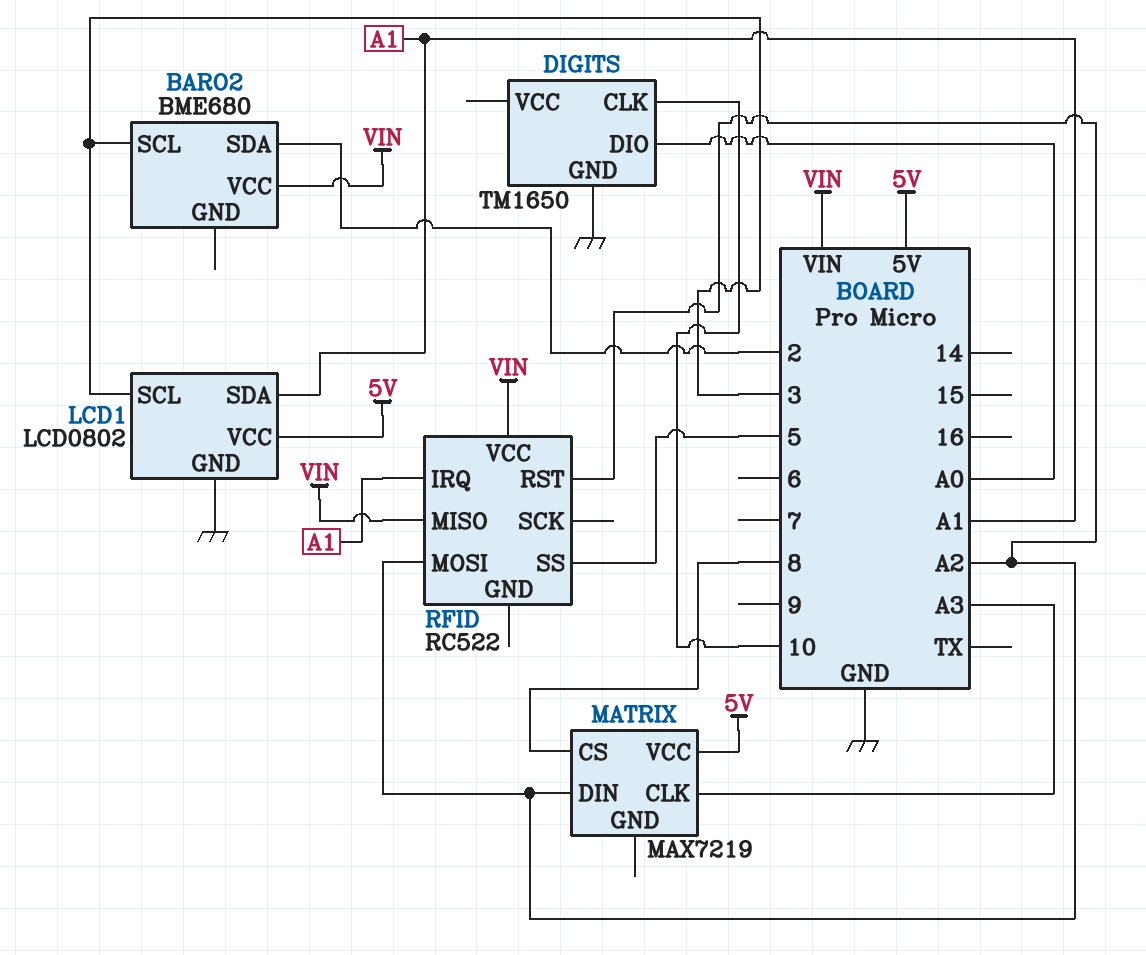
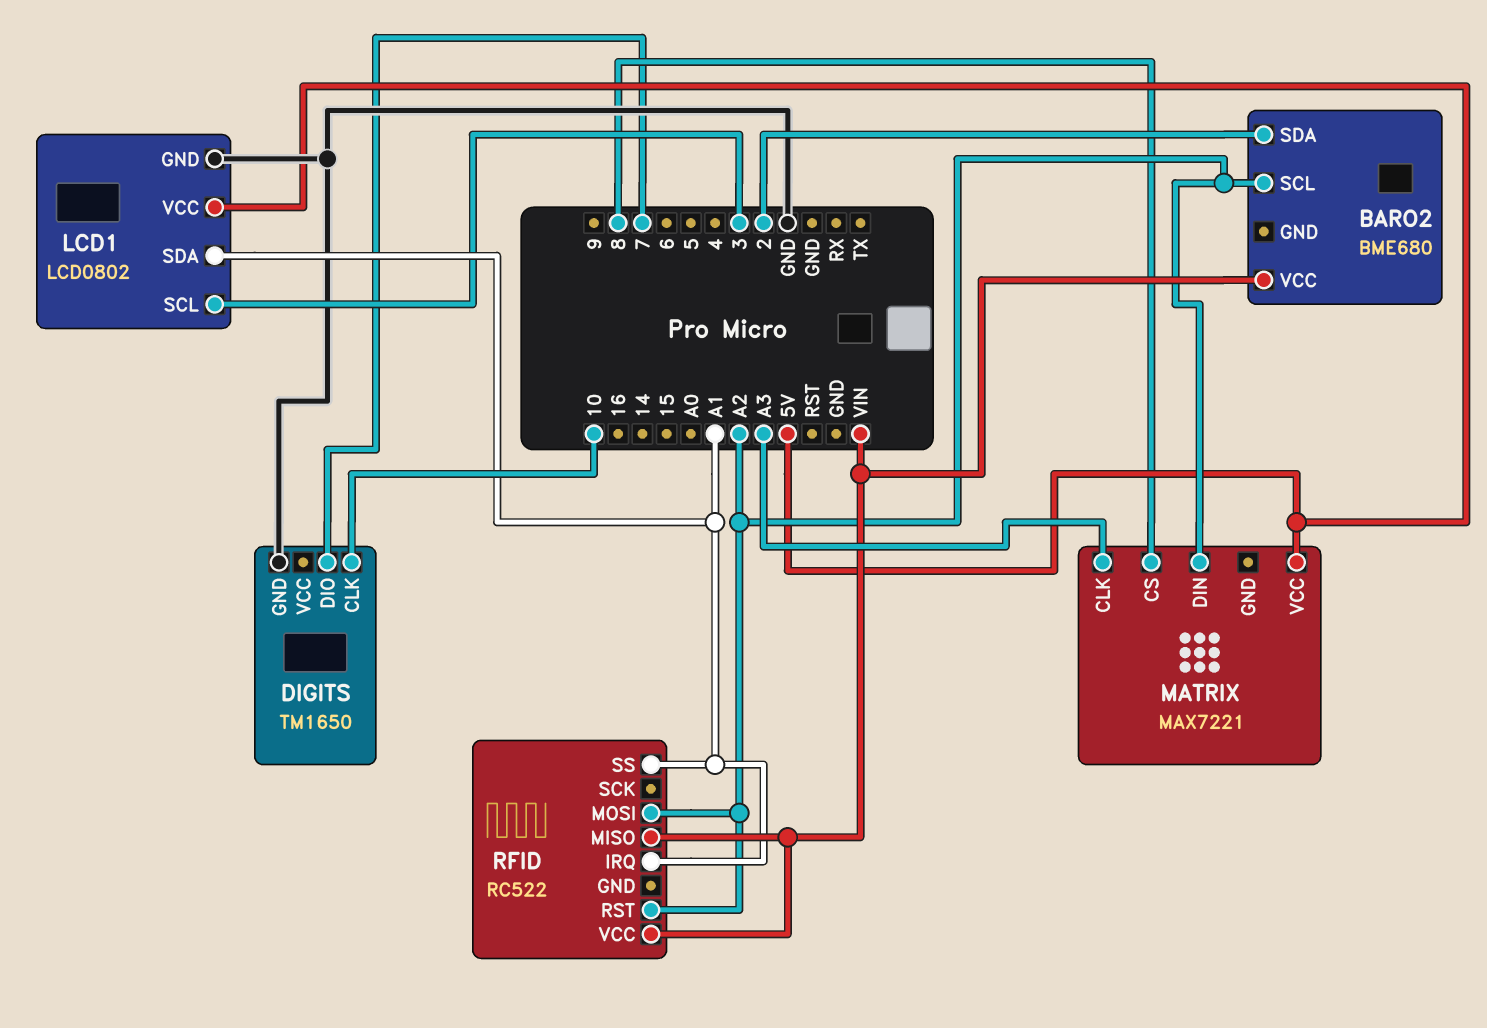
BARO2 pin SCL: 3 -> A2
DIGITS pin DIO: A0 -> 7
MATRIX: MAX7219 -> MAX7221
RFID pin SS: 5 -> A1

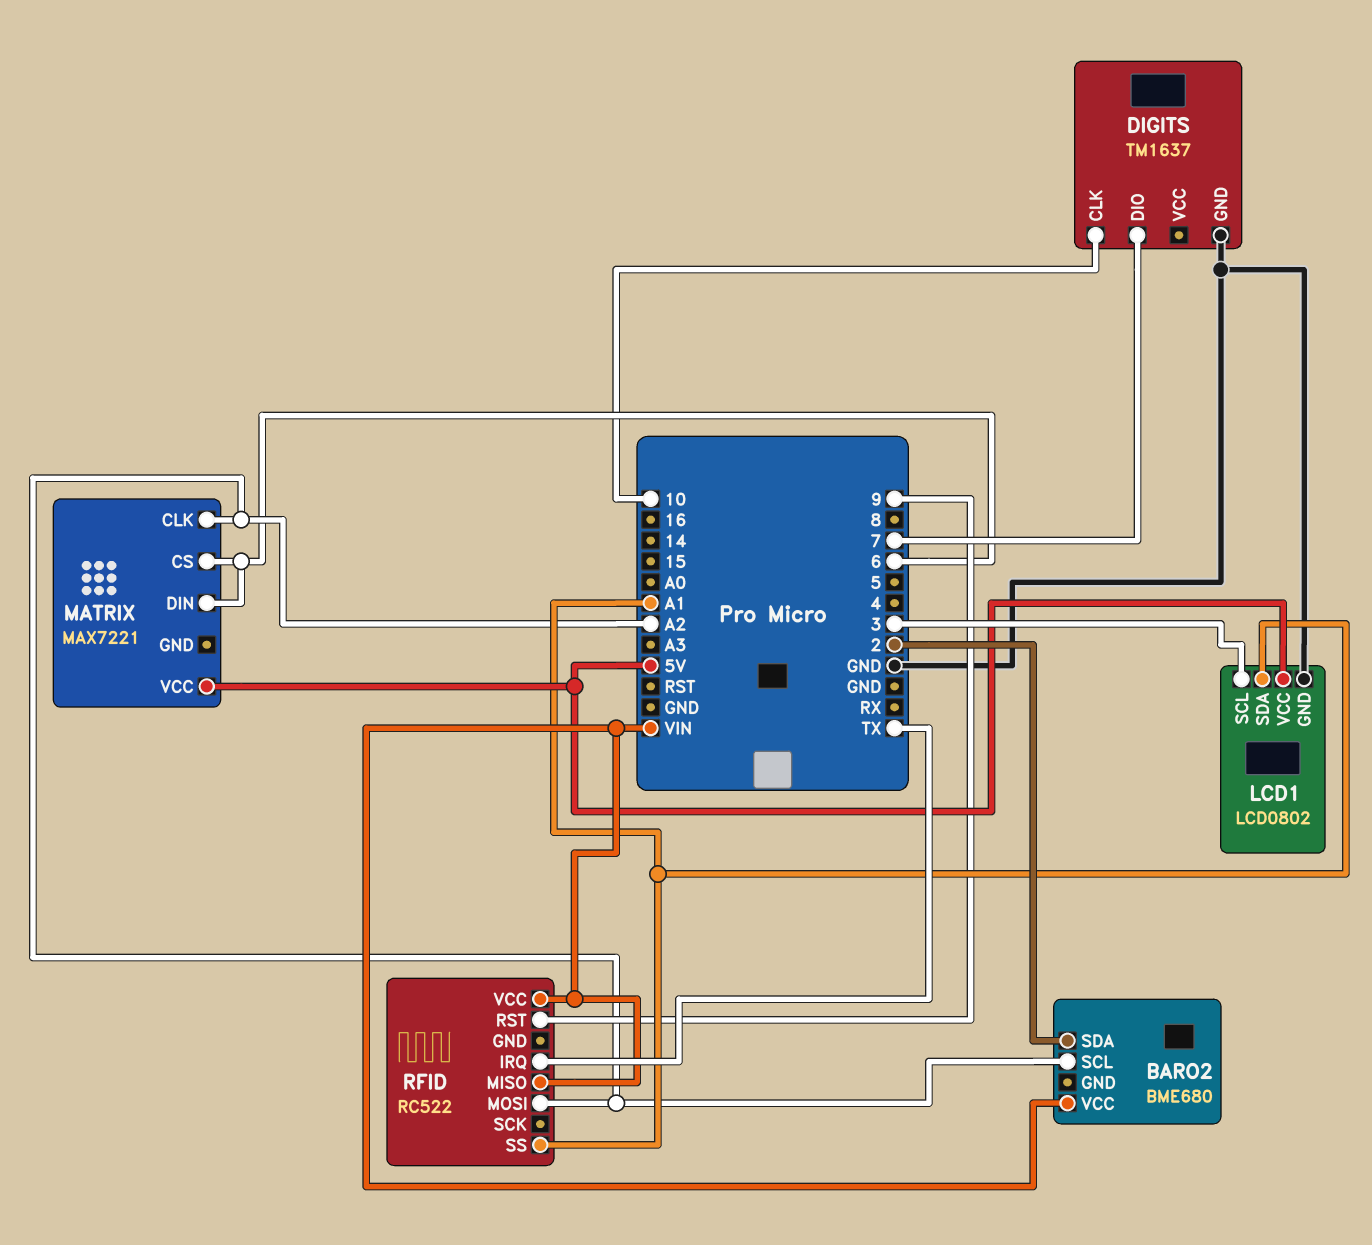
DIGITS: TM1650 -> TM1637
MATRIX pin CLK: A3 -> A2
MATRIX pin CS: 8 -> 6
MATRIX pin DIN: A2 -> 6
RFID pin IRQ: A1 -> TX
RFID pin RST: A2 -> 9

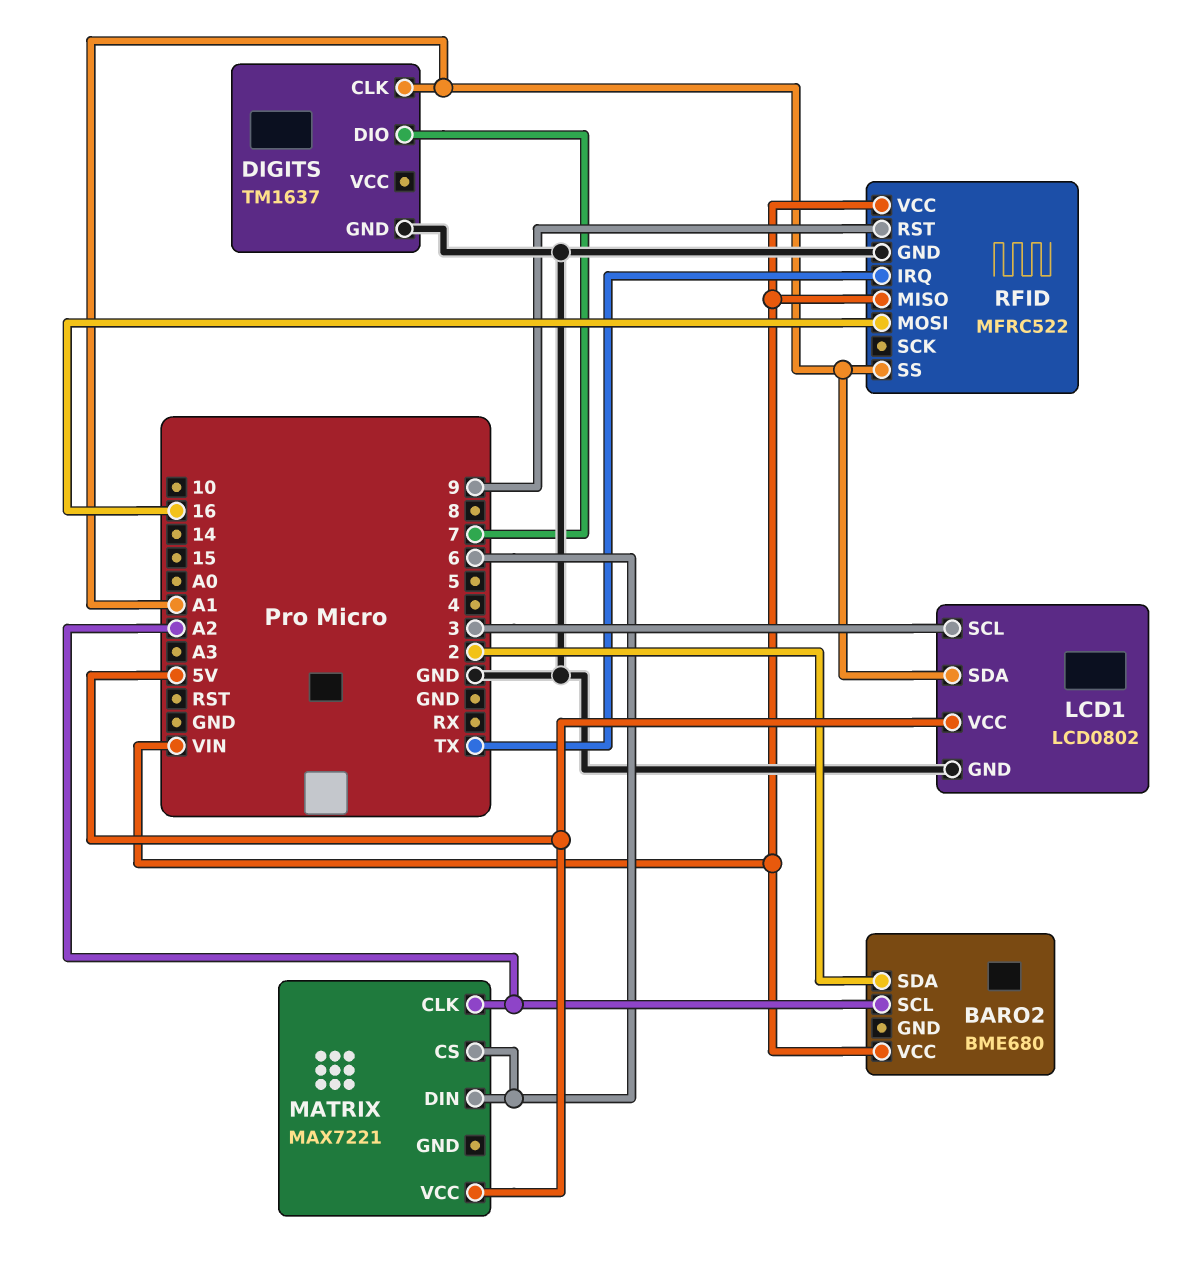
DIGITS pin CLK: 10 -> A1
RFID: RC522 -> MFRC522
RFID pin GND: none -> GND
RFID pin MOSI: A2 -> 16

